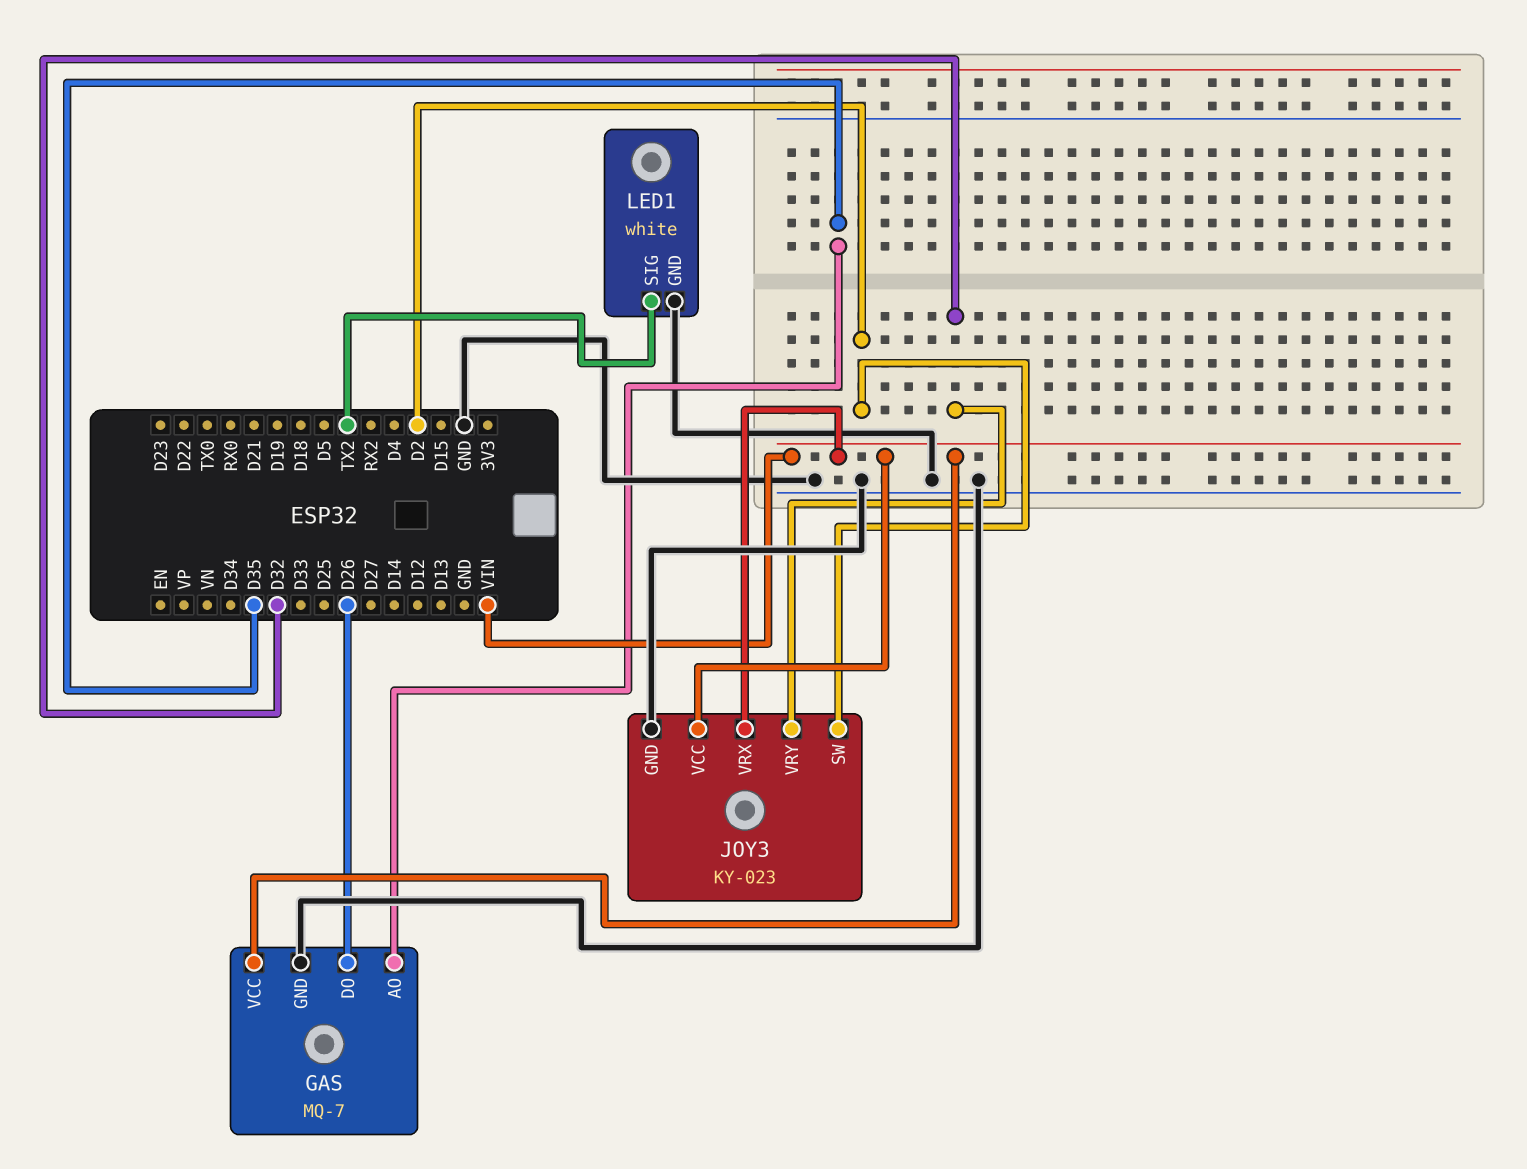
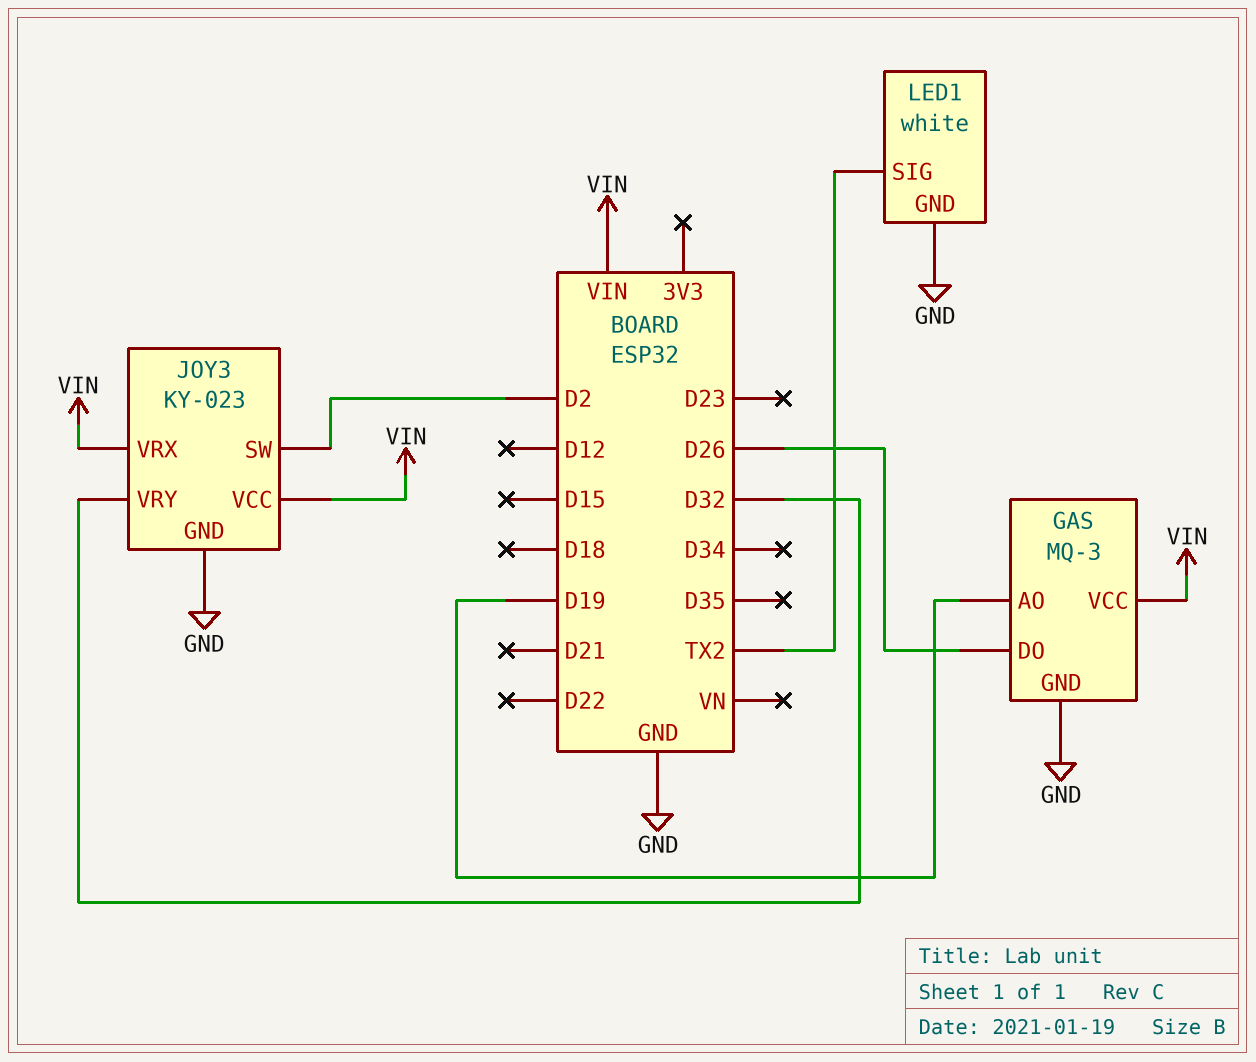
GAS: MQ-7 -> MQ-3
GAS pin AO: D35 -> D19

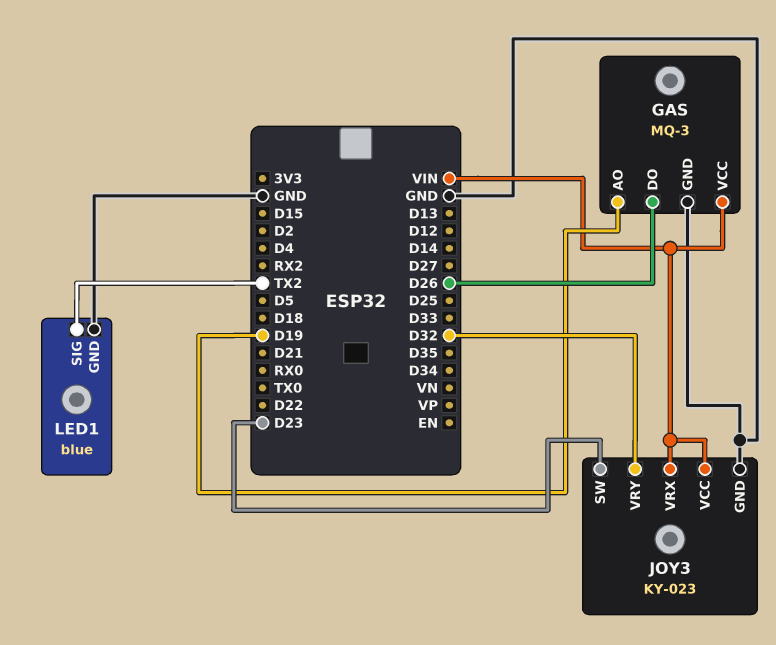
JOY3 pin SW: D2 -> D23
LED1: white -> blue

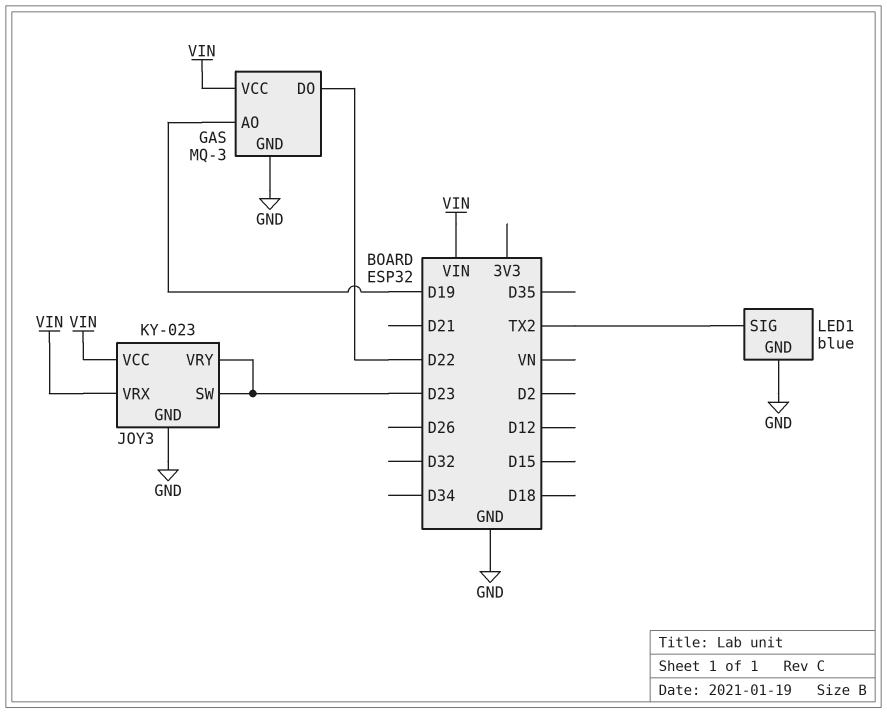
GAS pin DO: D26 -> D22
JOY3 pin VRY: D32 -> D23

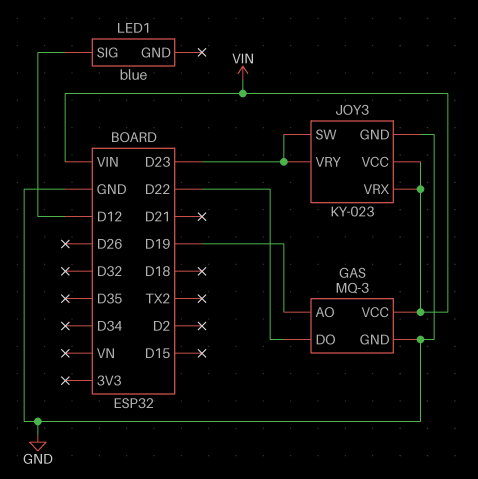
LED1 pin GND: GND -> none
LED1 pin SIG: TX2 -> D12

